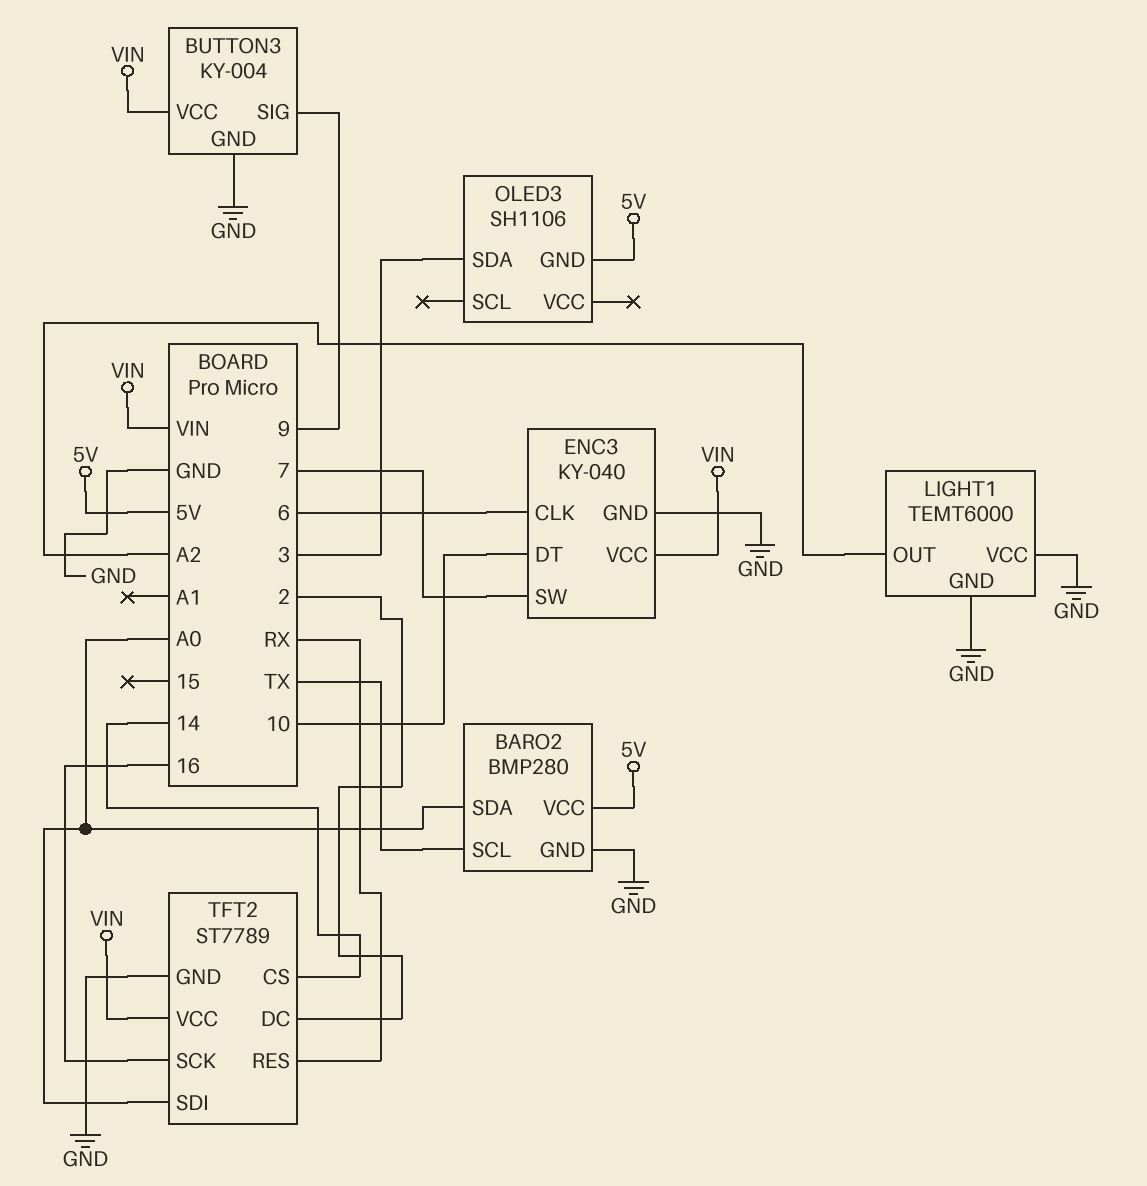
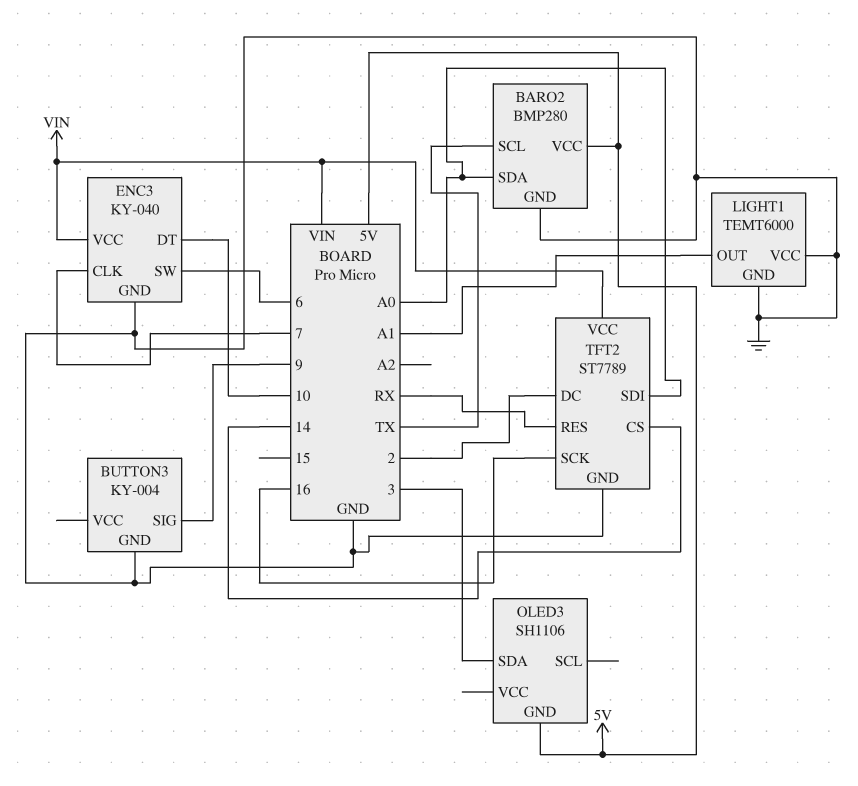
BUTTON3 pin VCC: VIN -> none
ENC3 pin CLK: 6 -> 7
ENC3 pin SW: 7 -> 6
LIGHT1 pin OUT: A2 -> A1

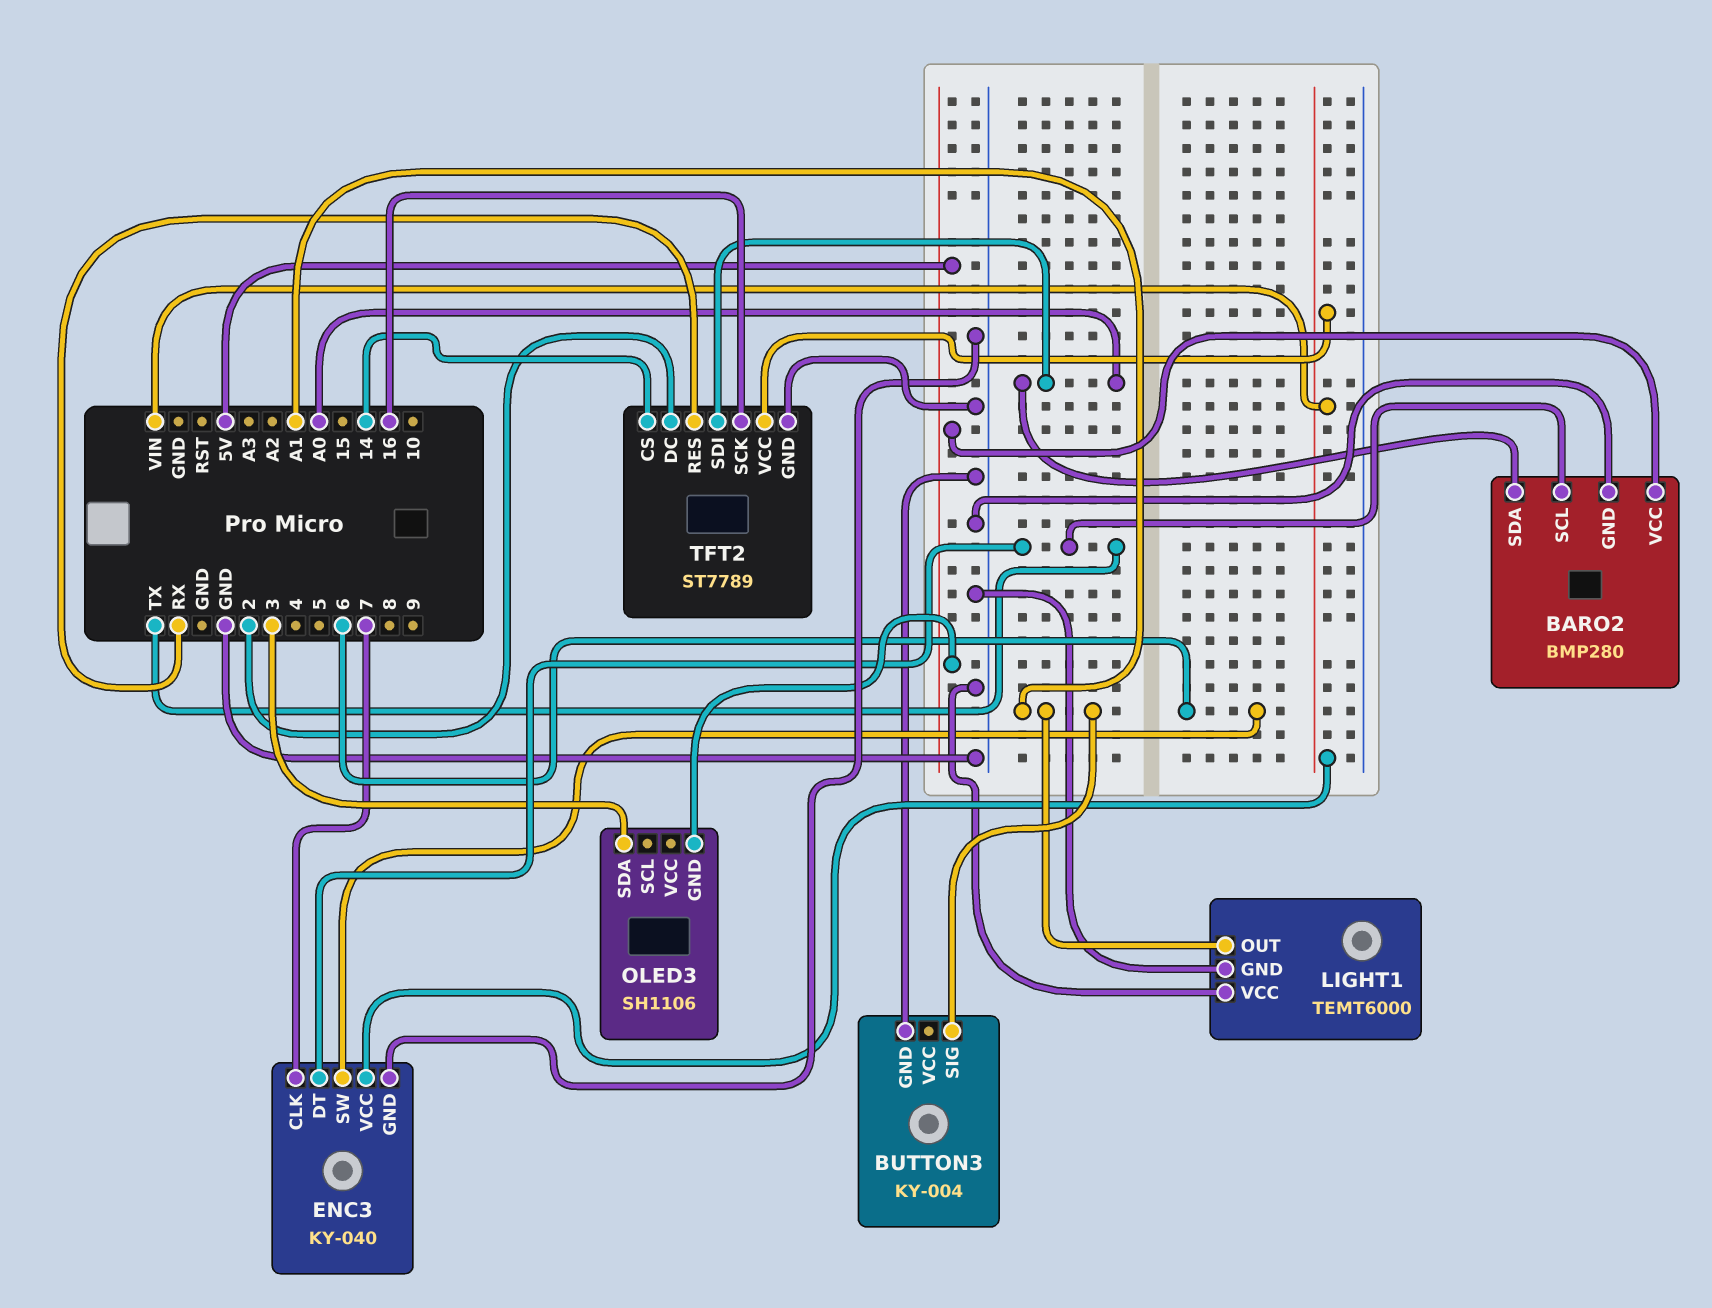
BUTTON3 pin SIG: 9 -> A1
ENC3 pin DT: 10 -> TX

